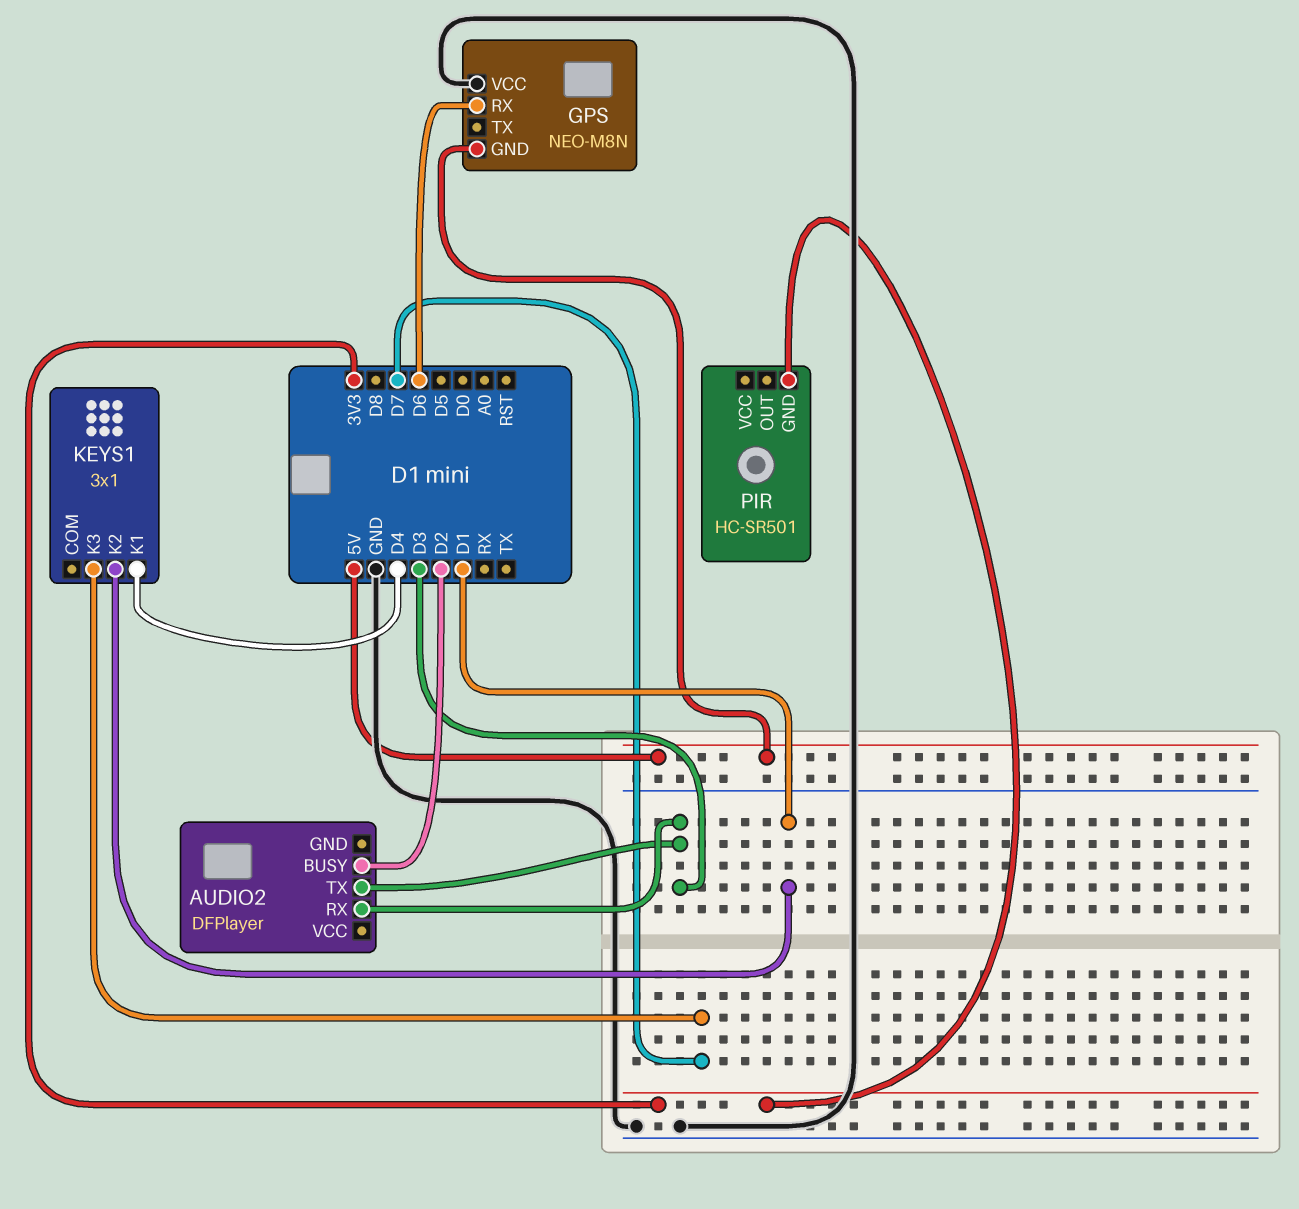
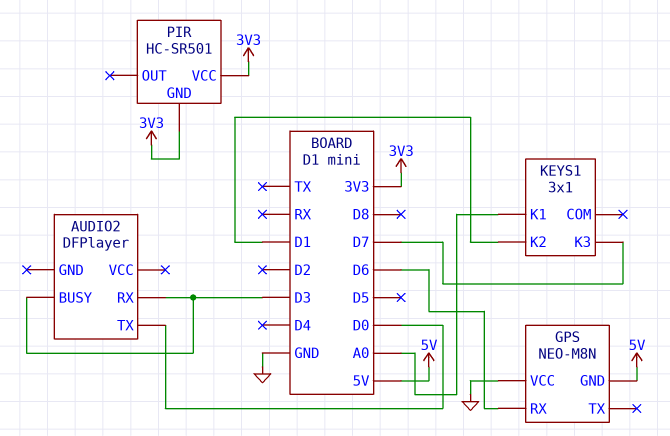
AUDIO2 pin BUSY: D2 -> D3
AUDIO2 pin TX: D3 -> D0
KEYS1 pin K1: D4 -> A0
PIR pin VCC: none -> 3V3

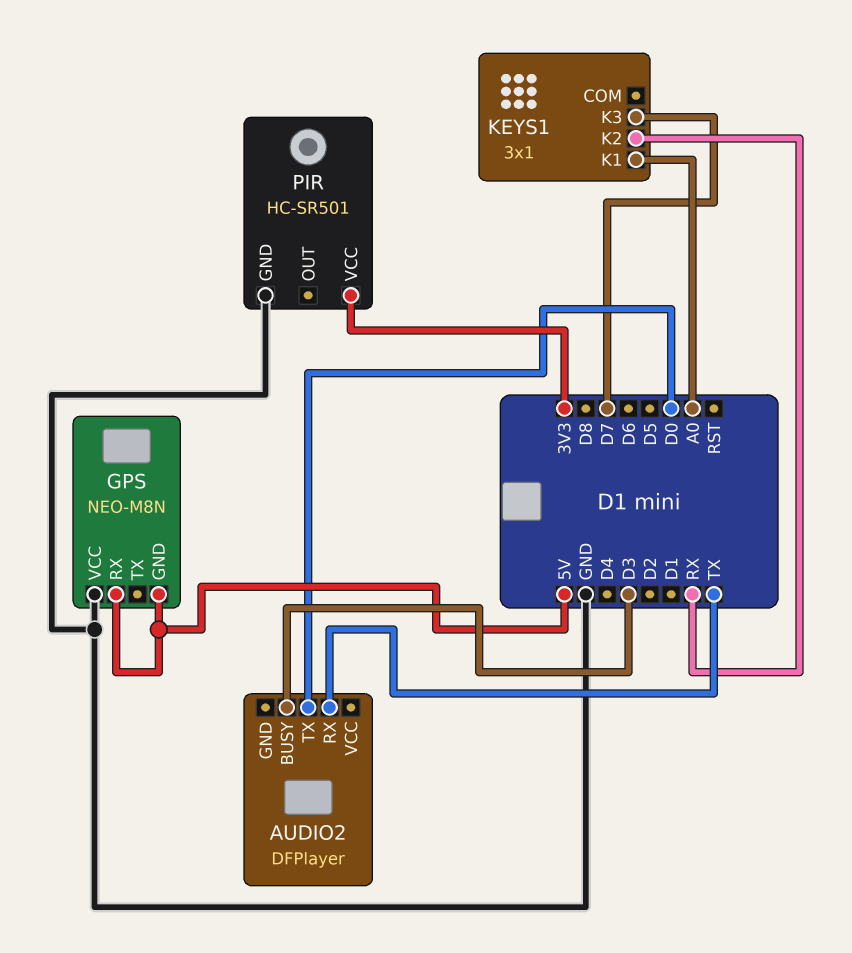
AUDIO2 pin RX: D3 -> TX
GPS pin RX: D6 -> 5V
KEYS1 pin K2: D1 -> RX
PIR pin GND: 3V3 -> GND

